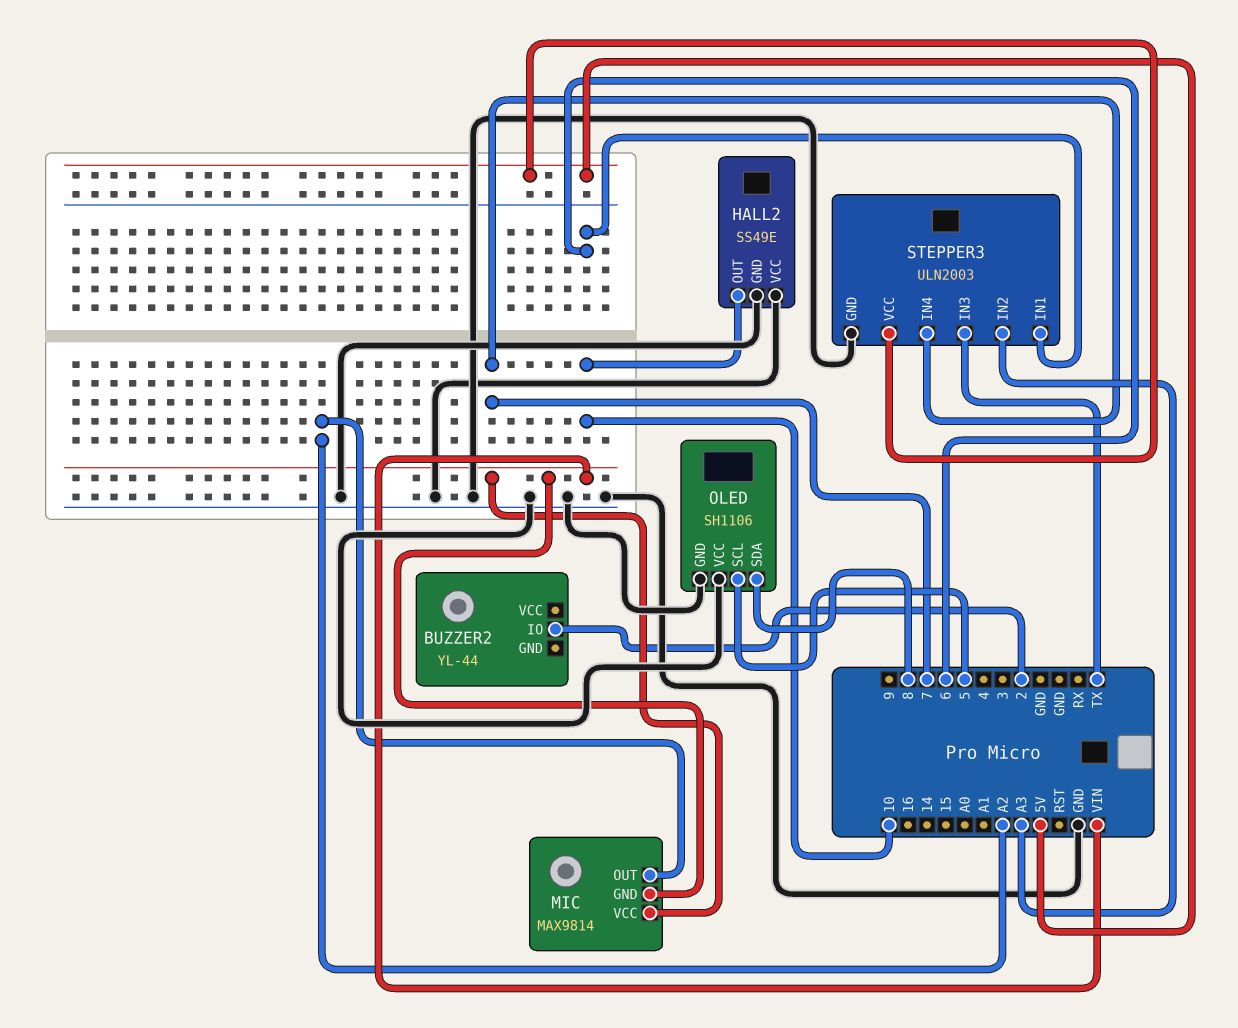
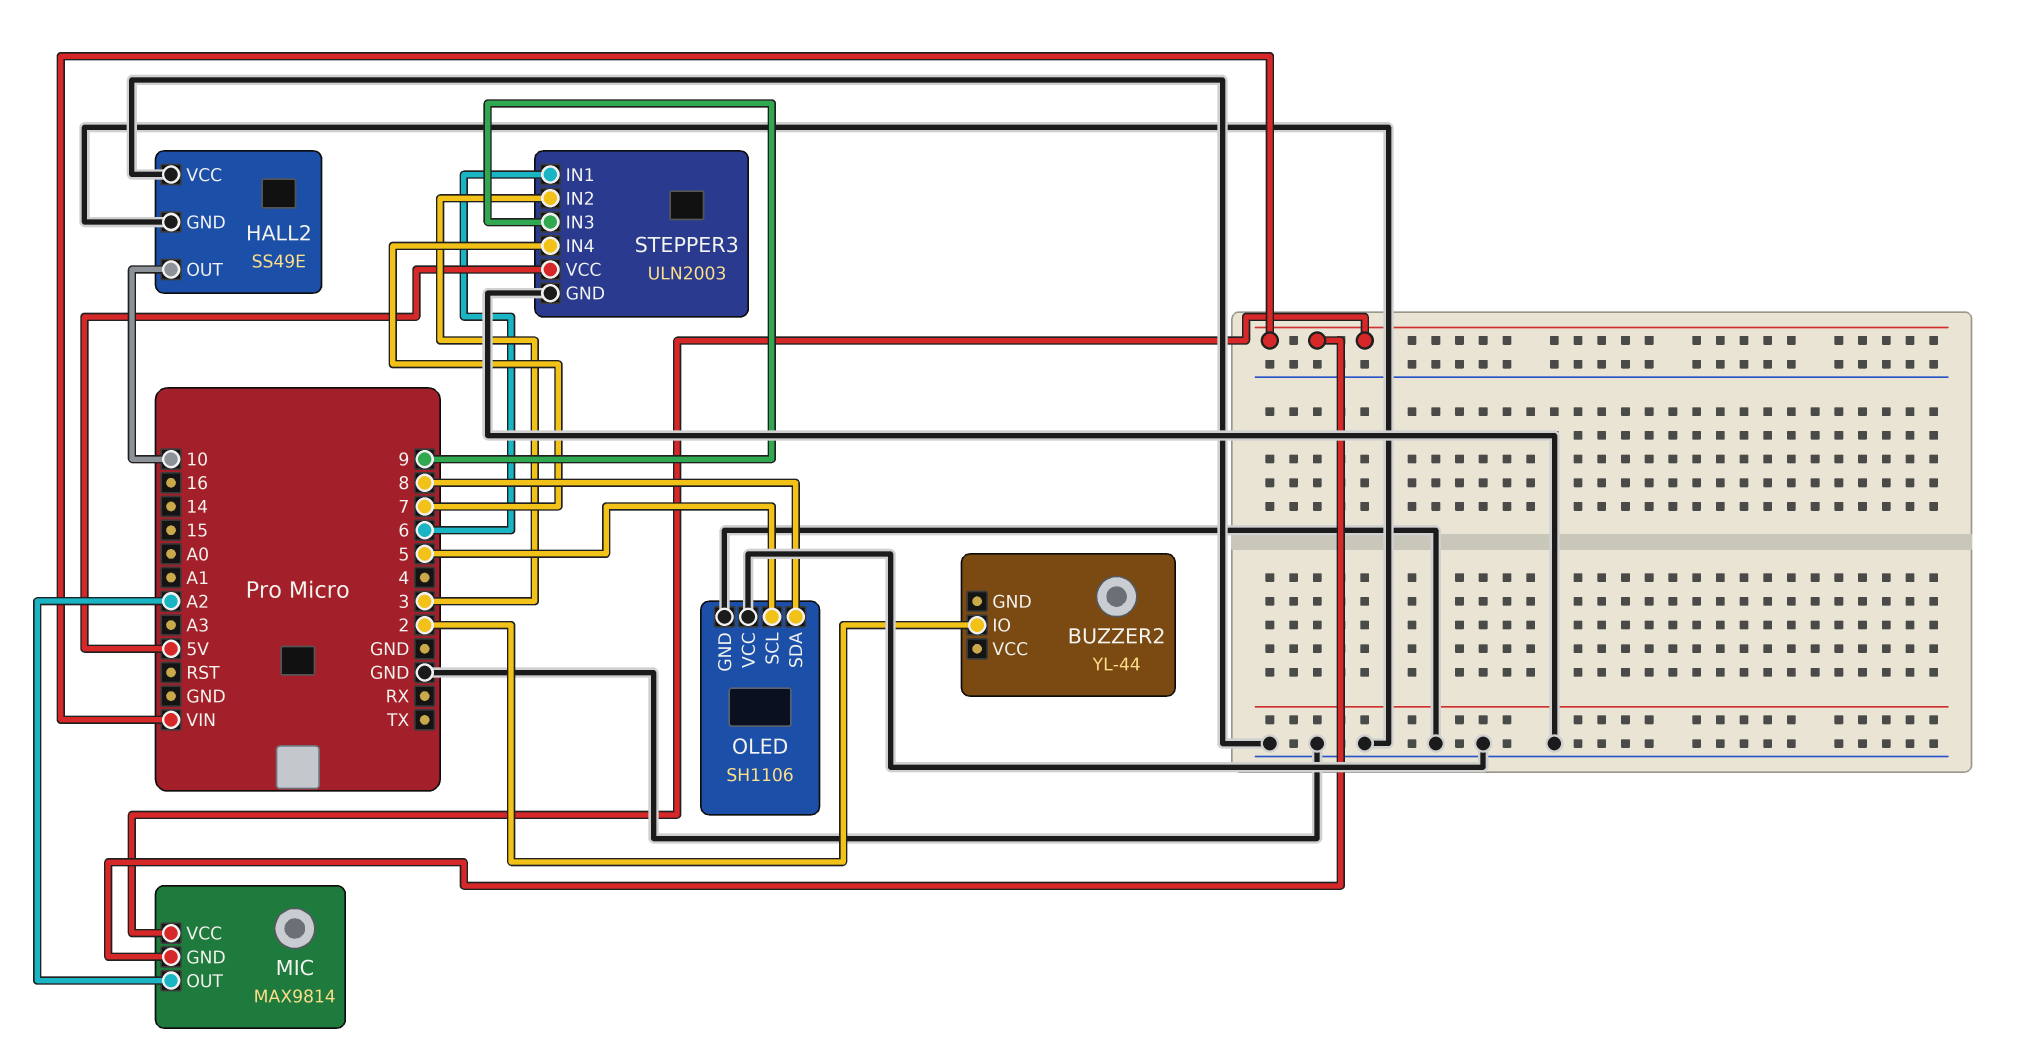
STEPPER3 pin IN2: A3 -> 3
STEPPER3 pin IN3: TX -> 9

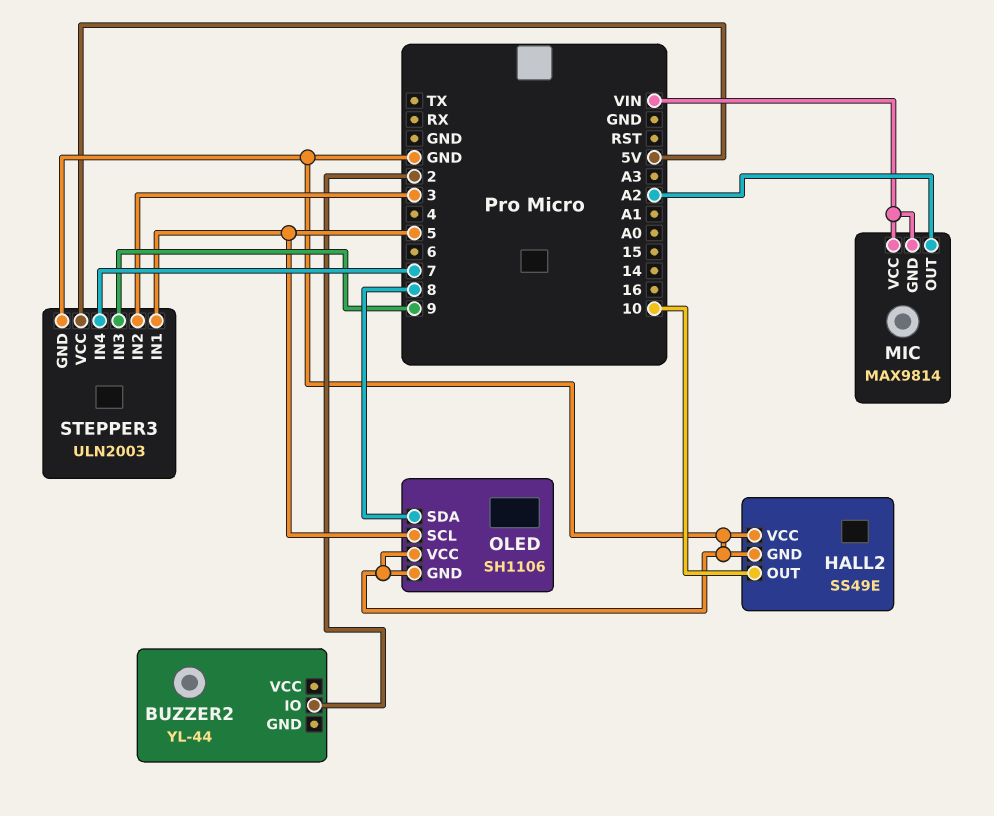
STEPPER3 pin IN1: 6 -> 5

